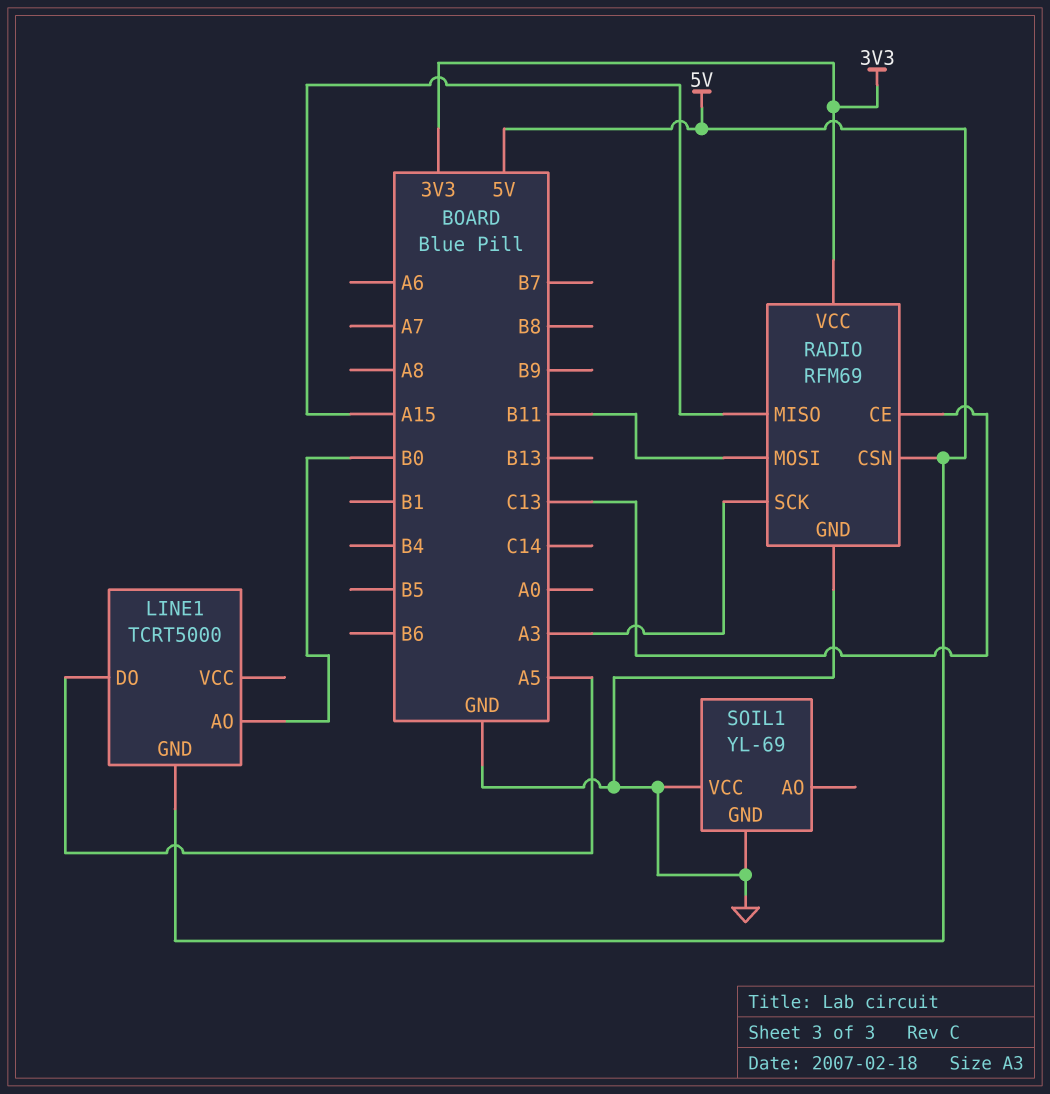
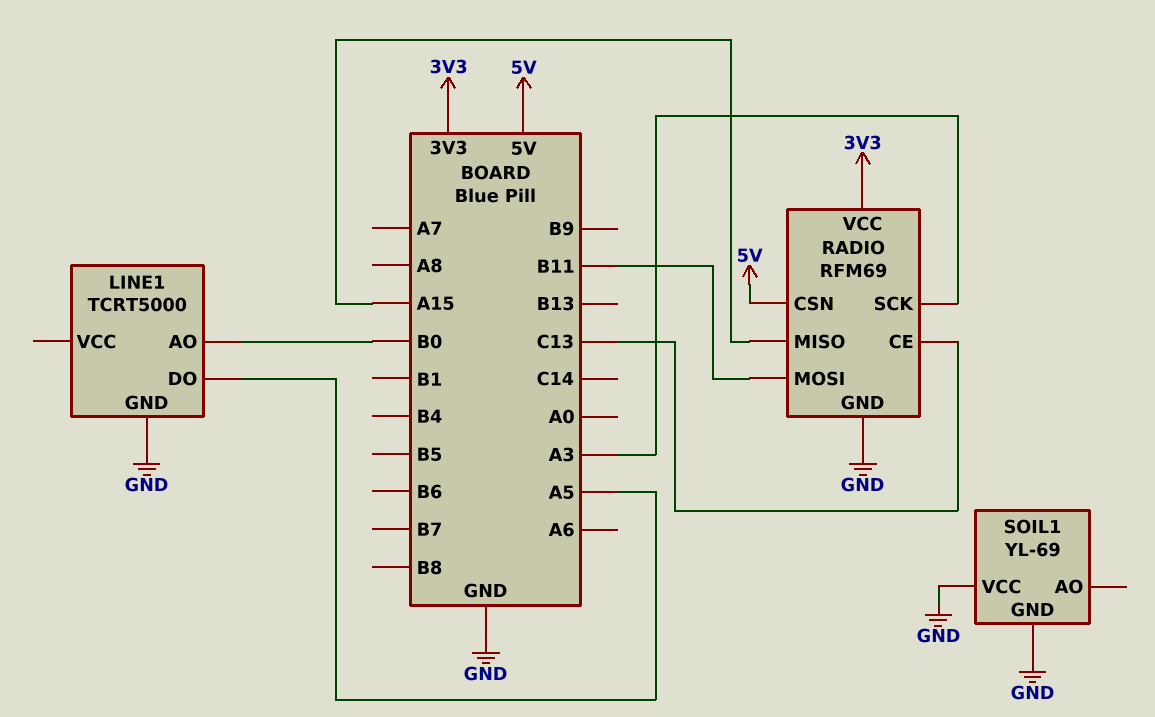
LINE1 pin GND: 5V -> GND

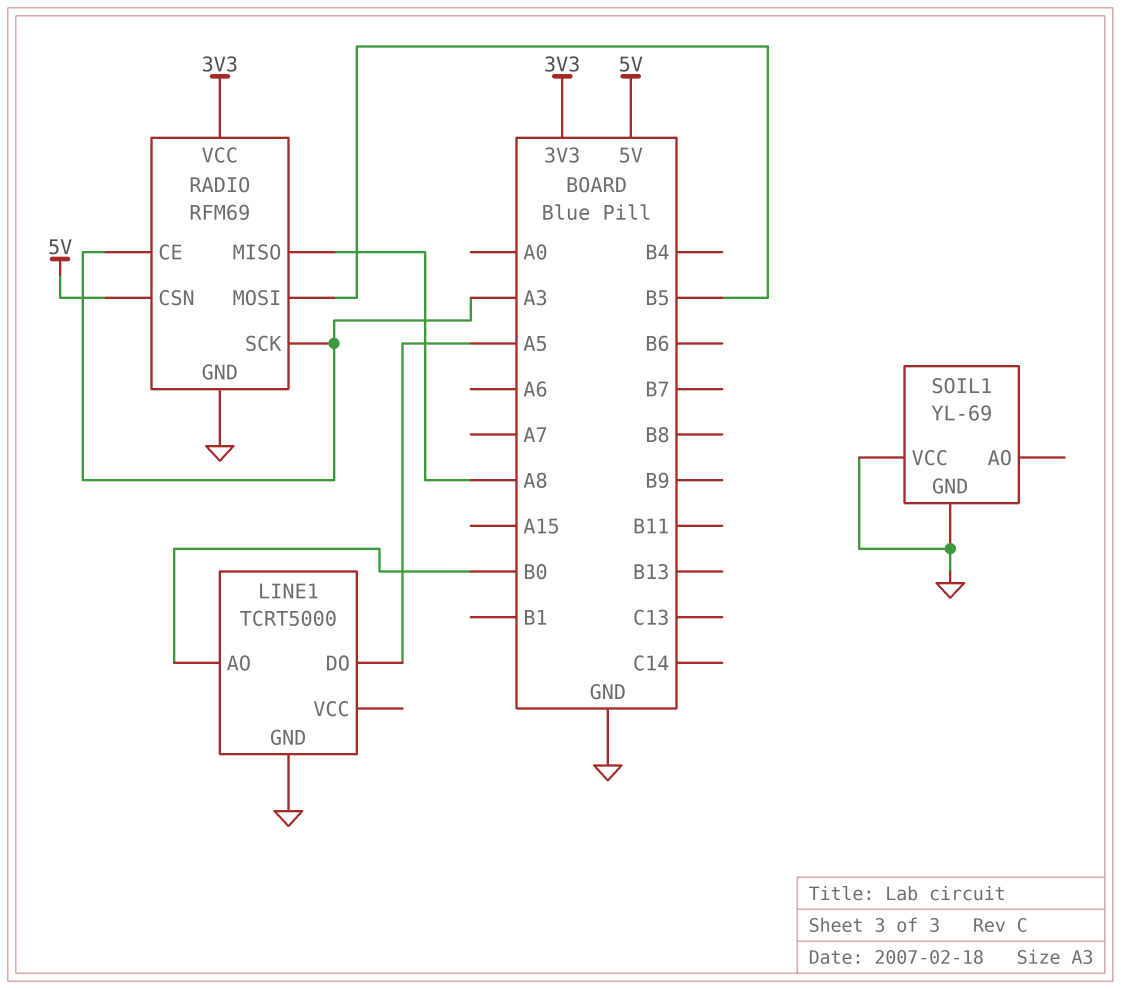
RADIO pin CE: C13 -> A3
RADIO pin MISO: A15 -> A8
RADIO pin MOSI: B11 -> B5

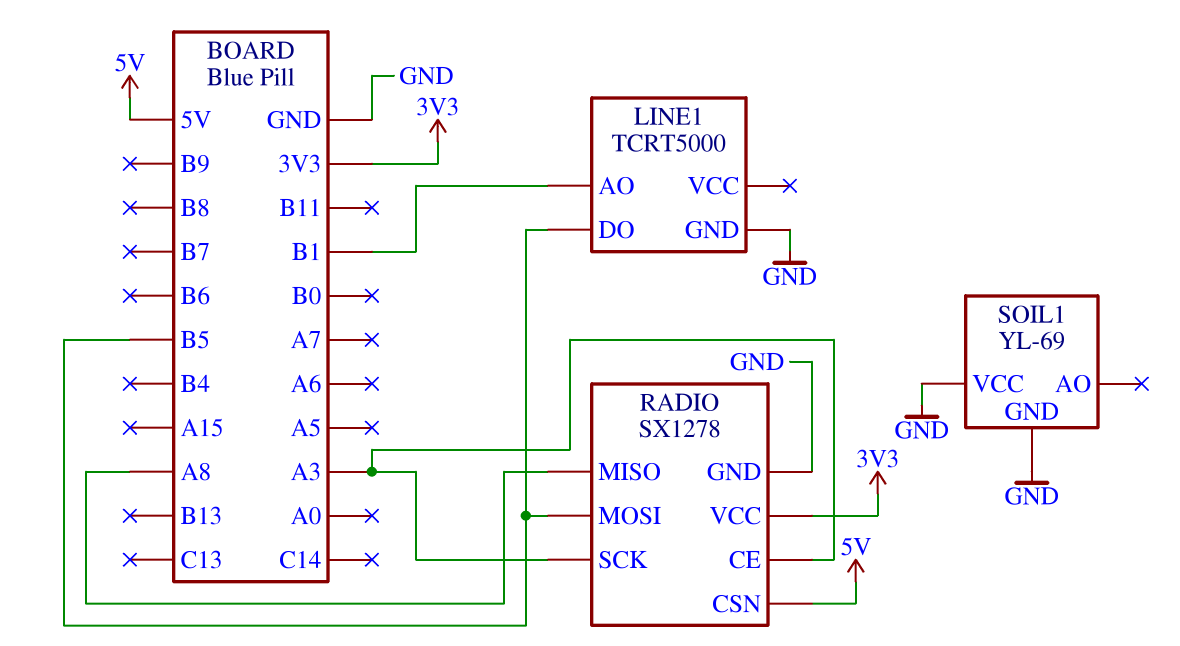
LINE1 pin AO: B0 -> B1
LINE1 pin DO: A5 -> B5
RADIO: RFM69 -> SX1278

